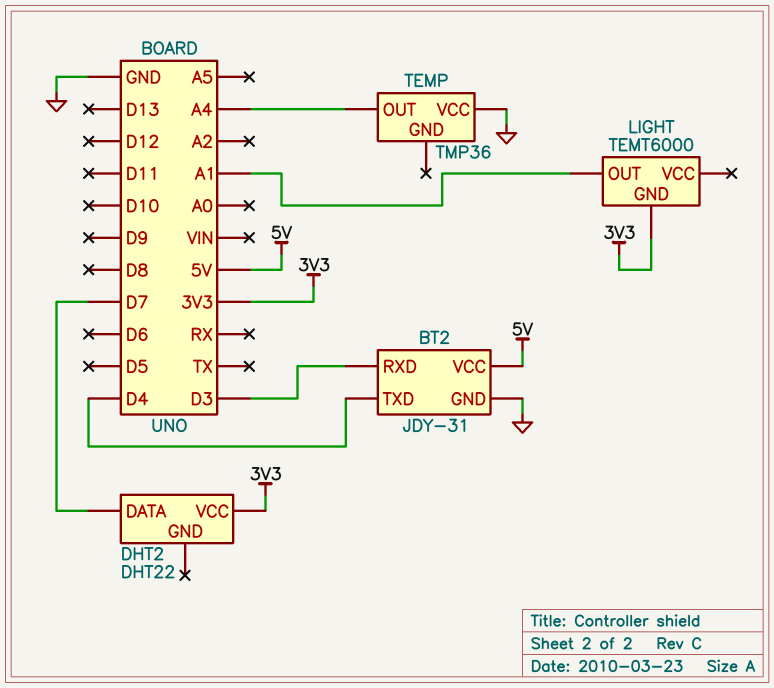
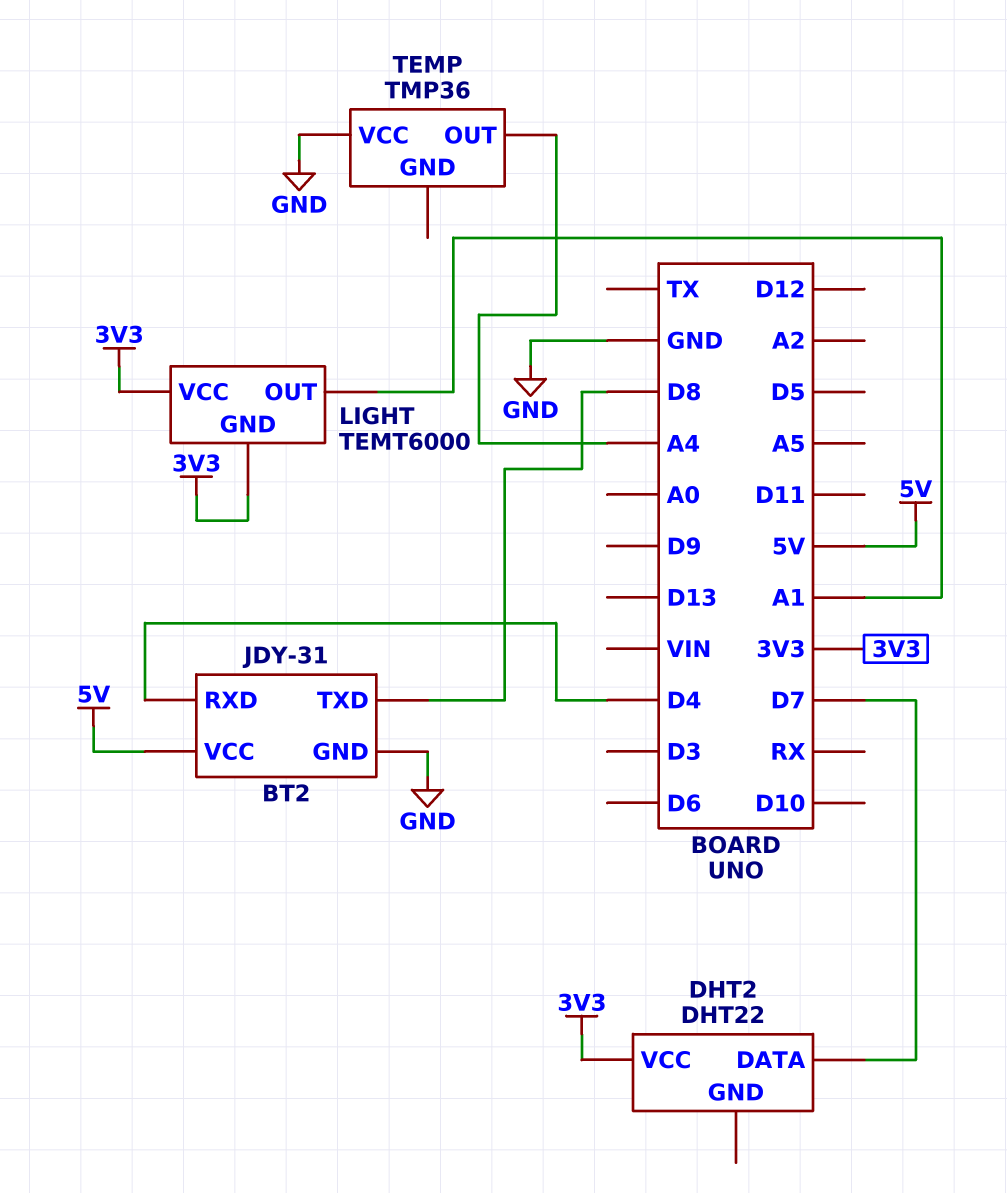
BT2 pin RXD: D3 -> D4
BT2 pin TXD: D4 -> D8
LIGHT pin VCC: none -> 3V3

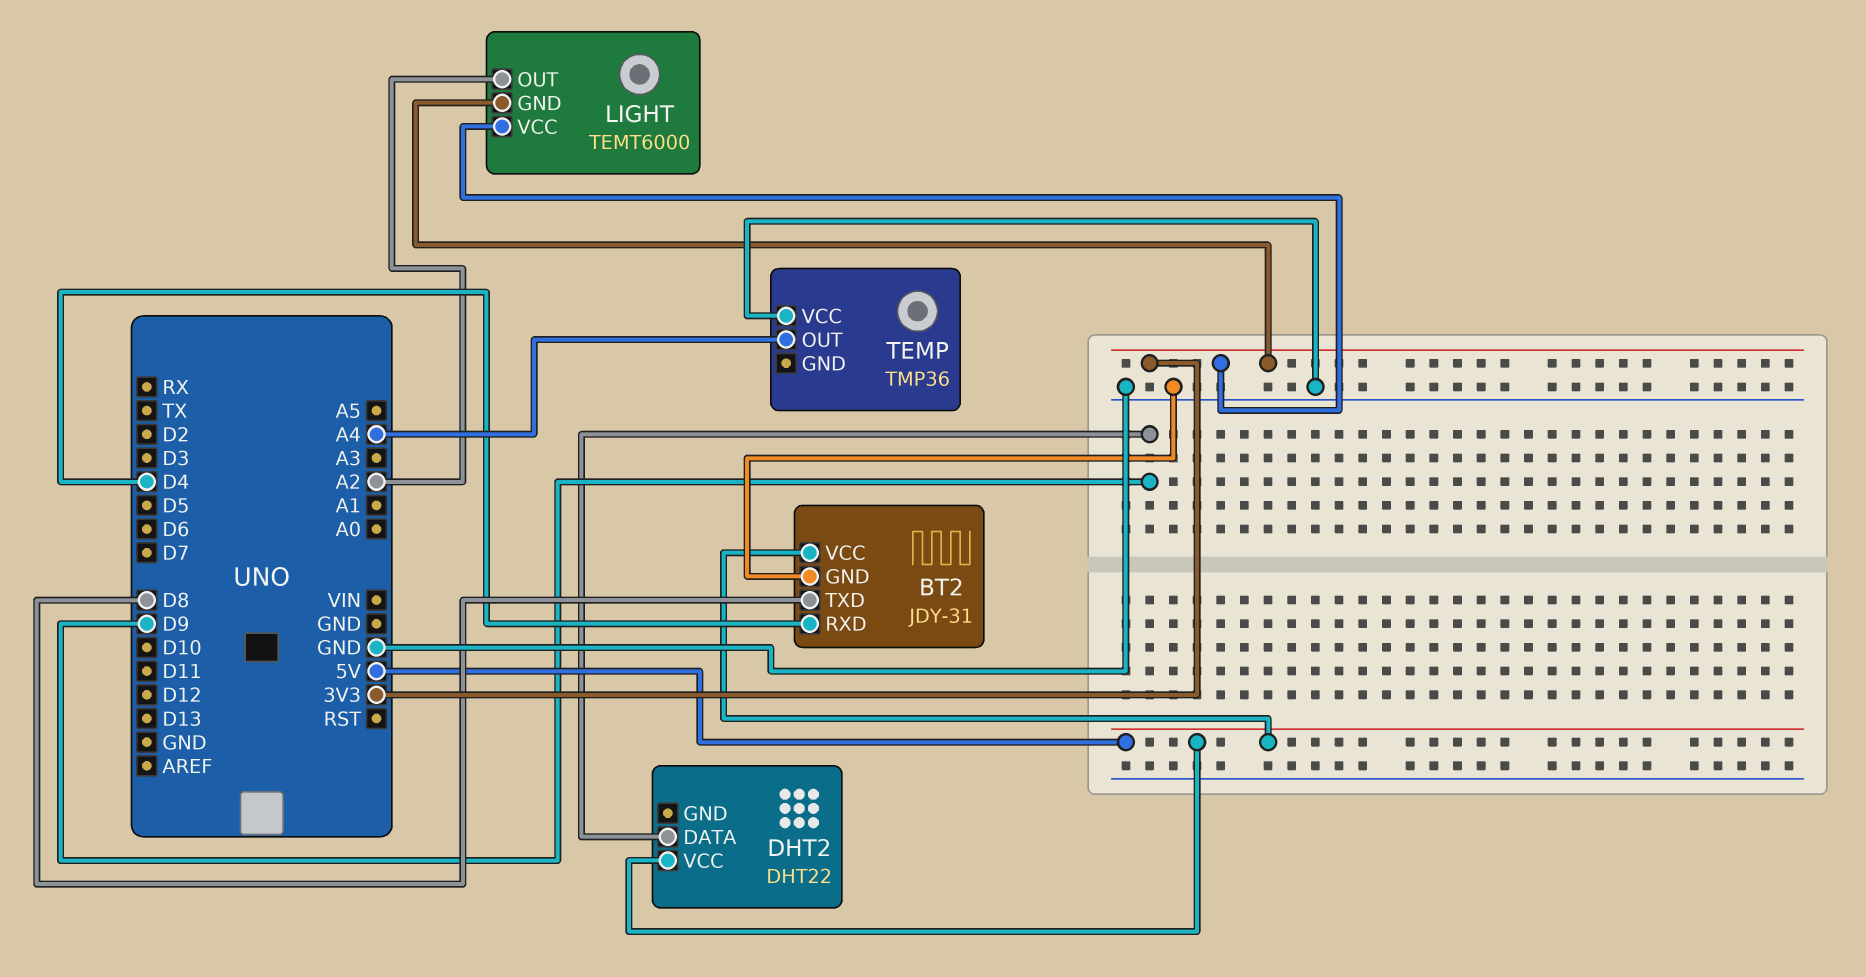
DHT2 pin DATA: D7 -> D9
DHT2 pin VCC: 3V3 -> 5V
LIGHT pin OUT: A1 -> A2

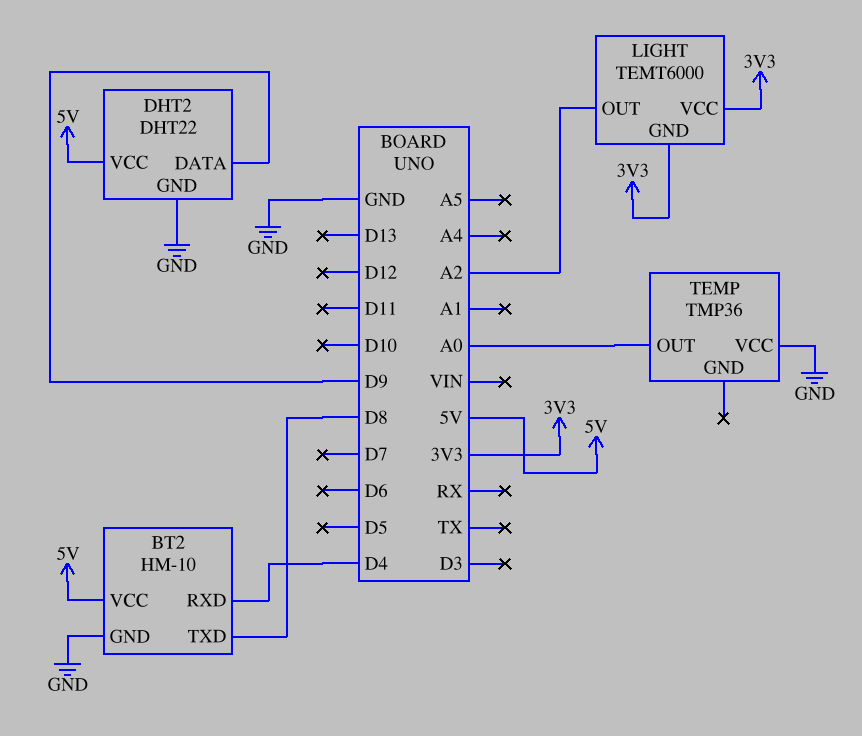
BT2: JDY-31 -> HM-10
DHT2 pin GND: none -> GND
TEMP pin OUT: A4 -> A0

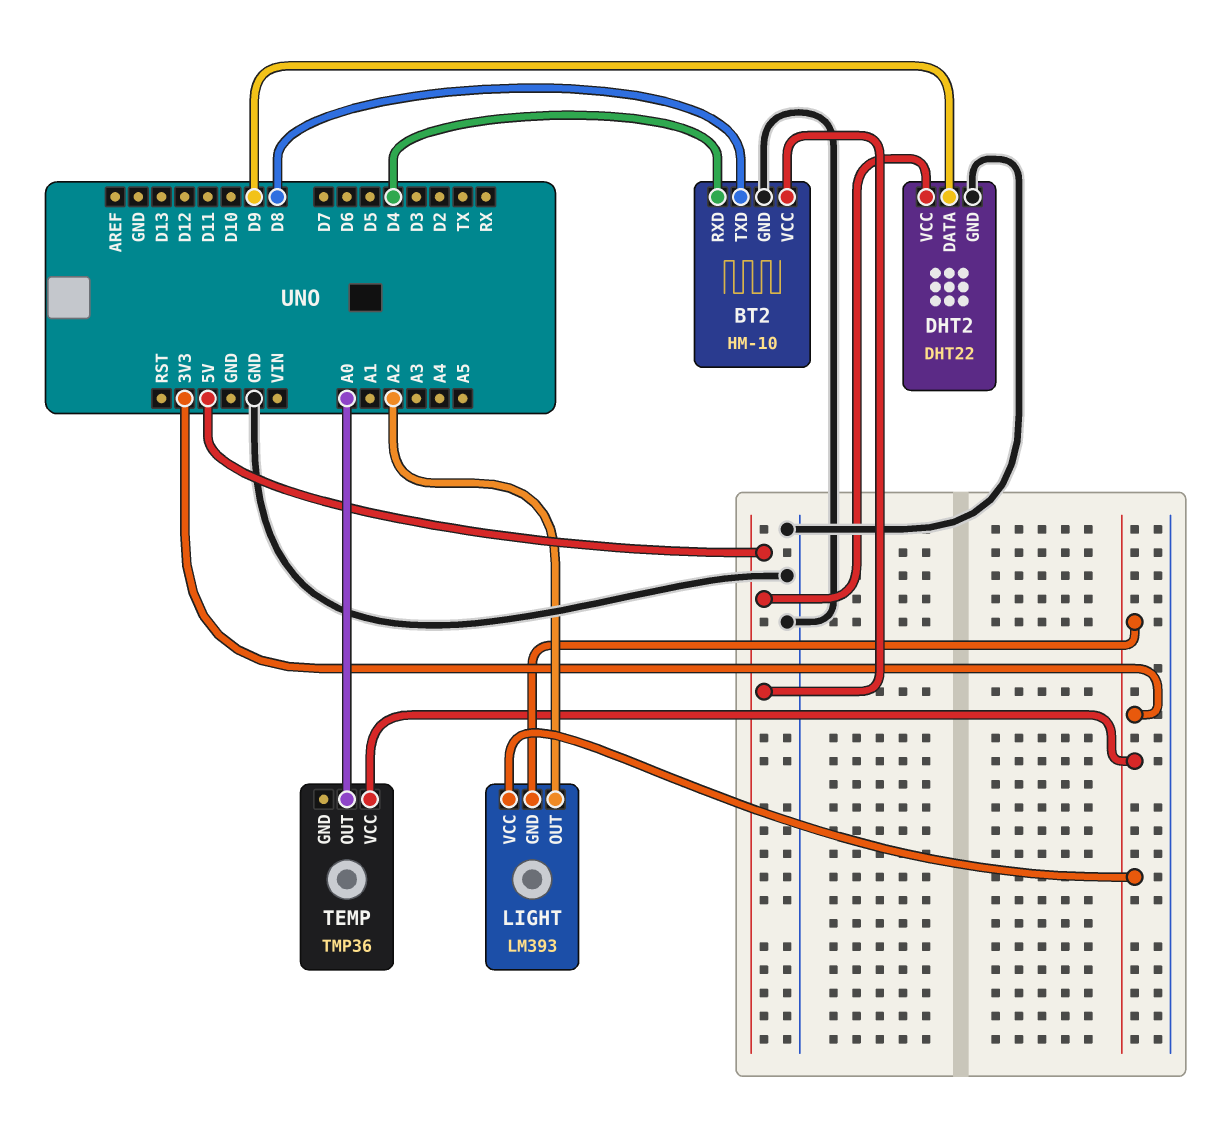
LIGHT: TEMT6000 -> LM393
TEMP pin VCC: GND -> 3V3

